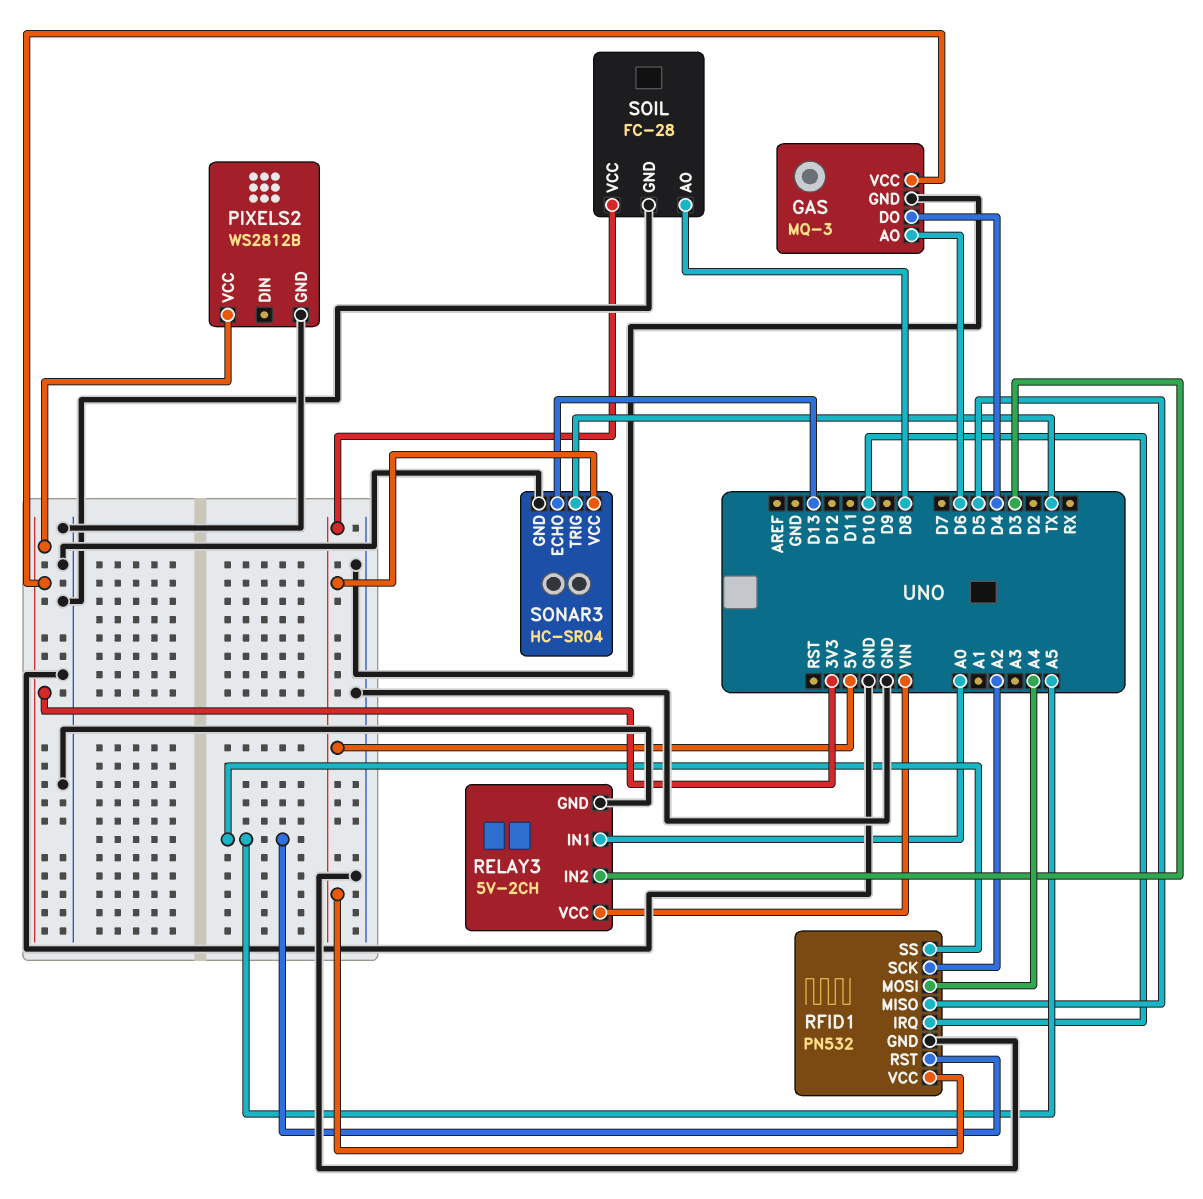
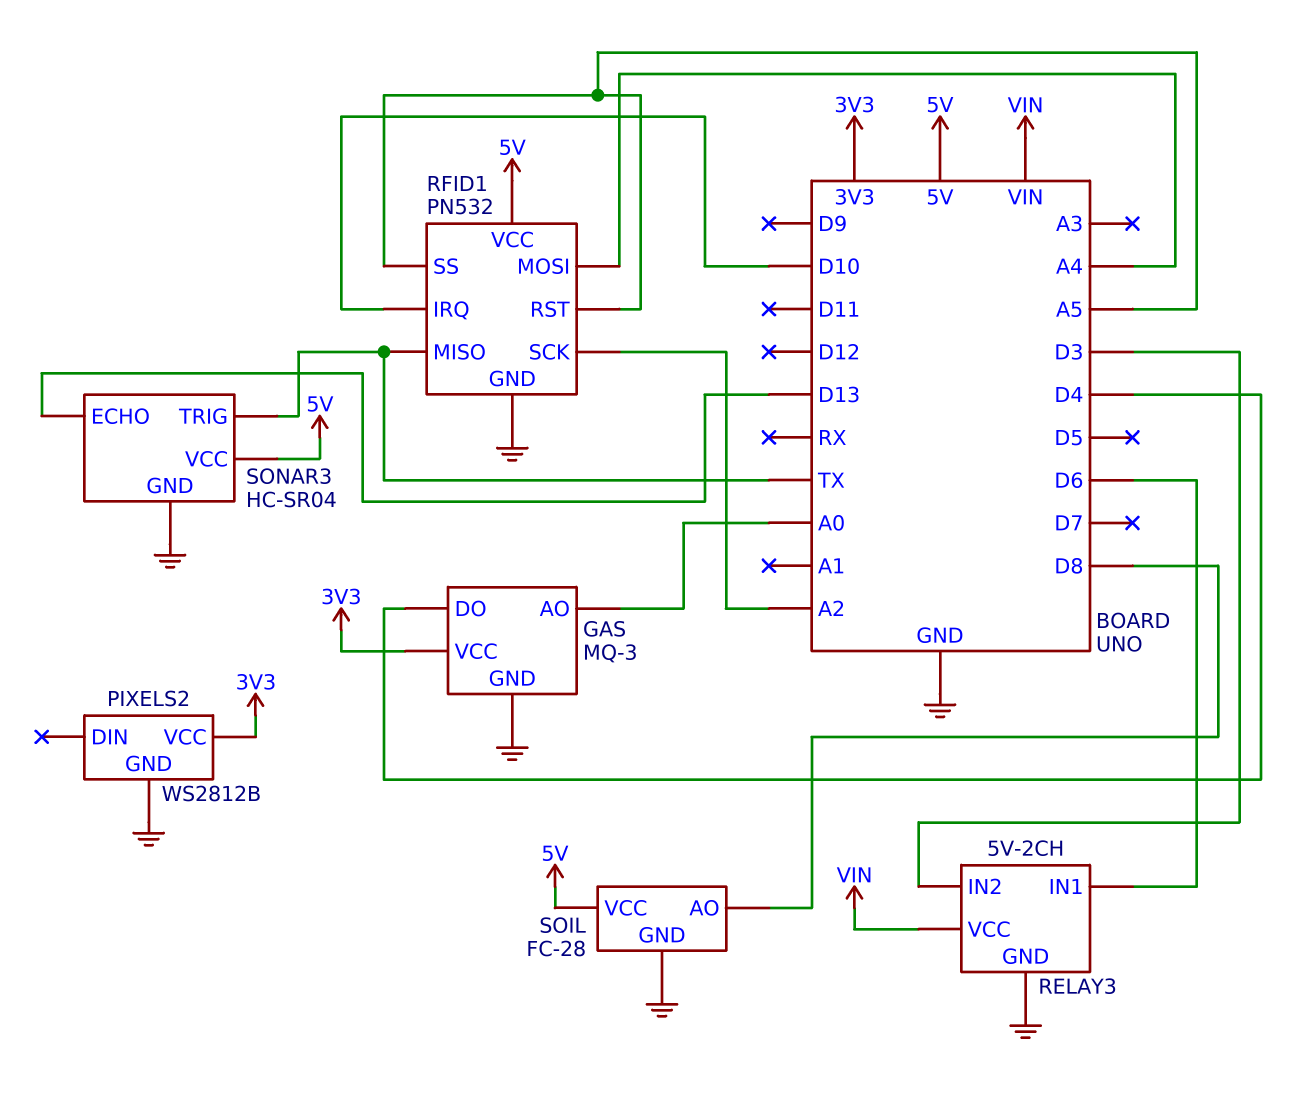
GAS pin AO: D6 -> A0
RELAY3 pin IN1: A0 -> D6
RFID1 pin MISO: D5 -> TX

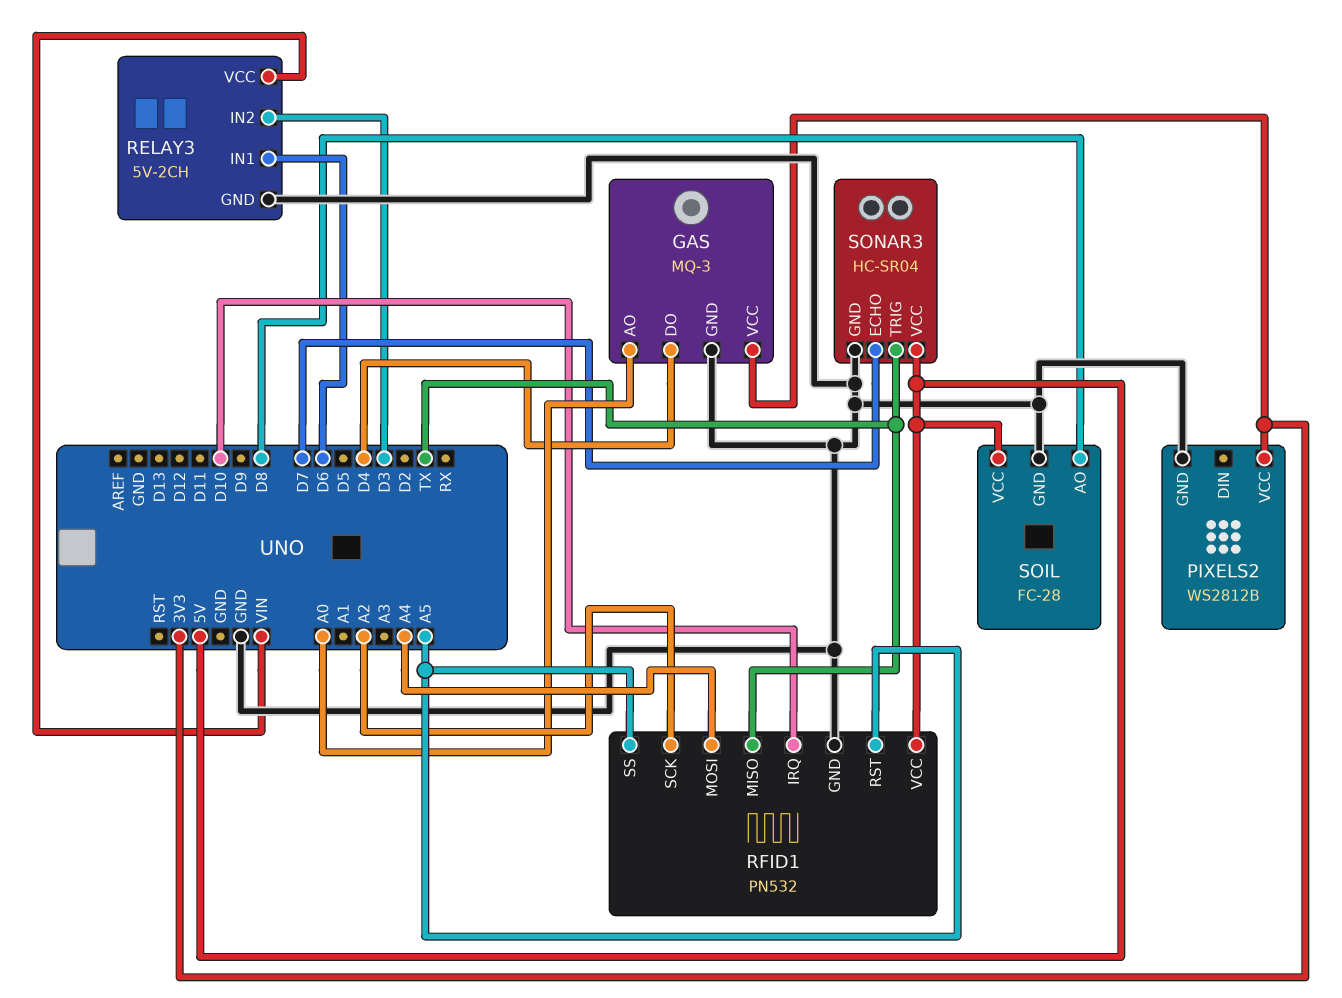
SONAR3 pin ECHO: D13 -> D7

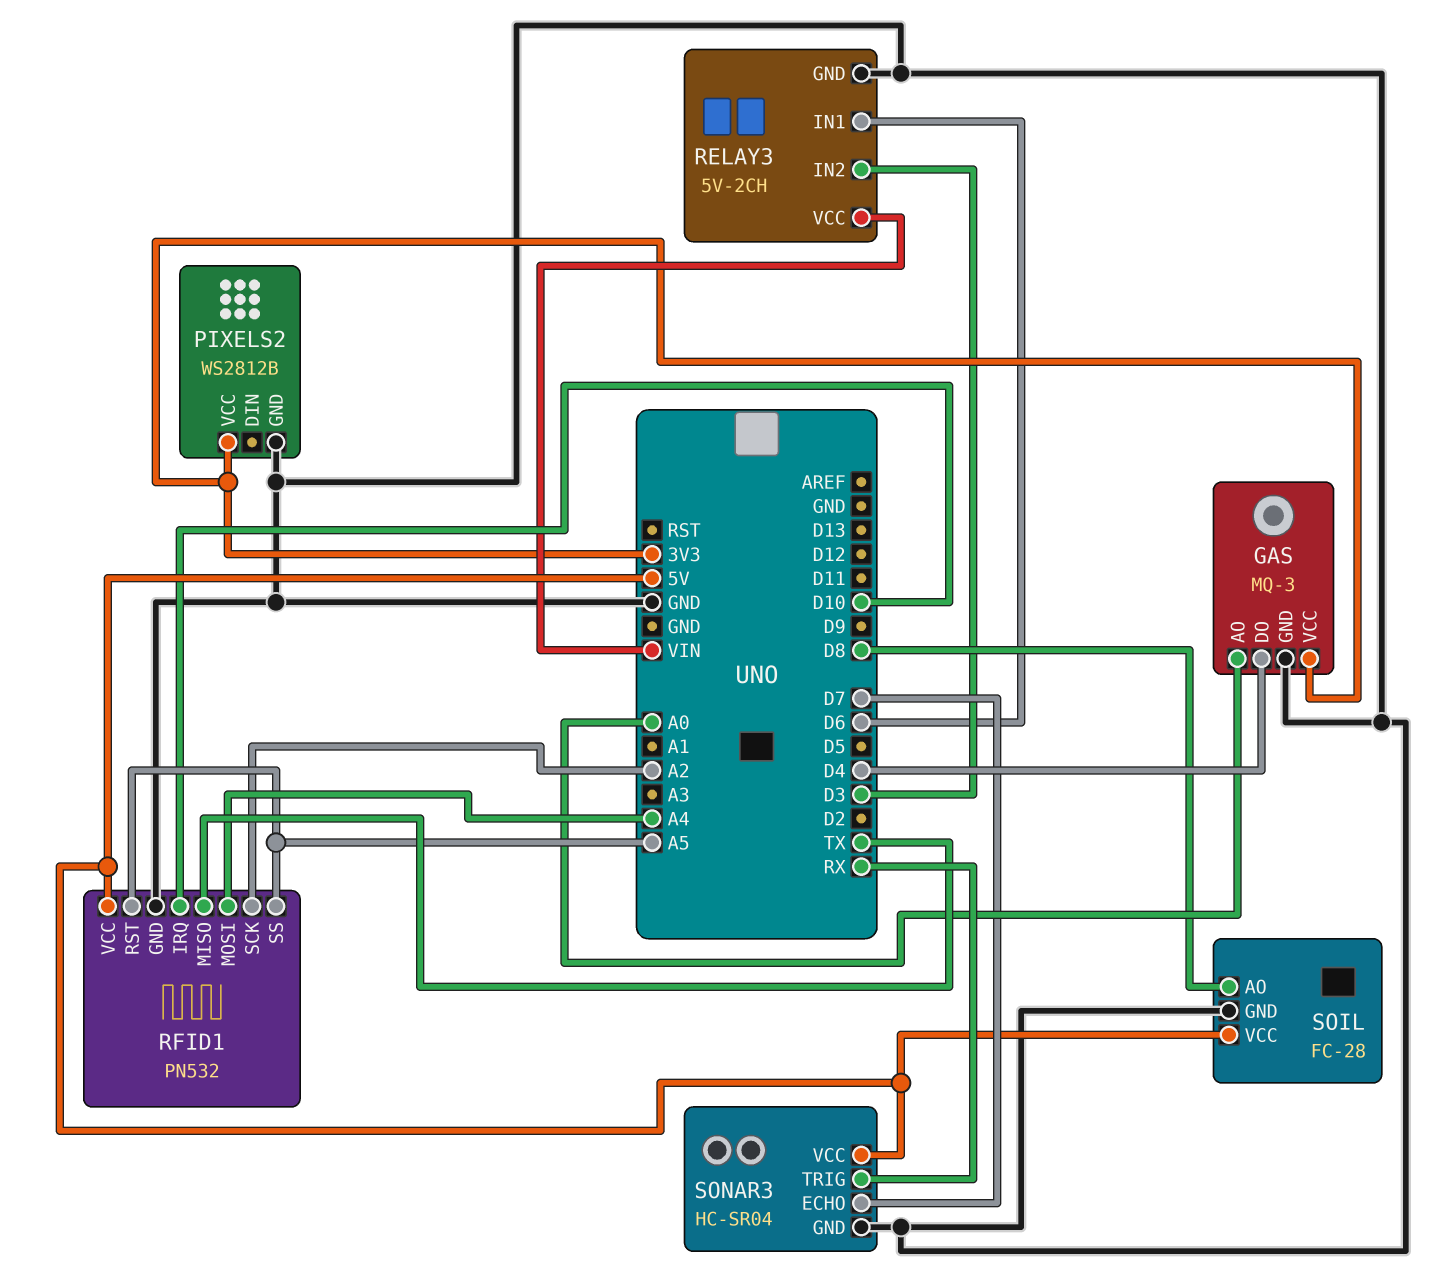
SONAR3 pin TRIG: TX -> RX

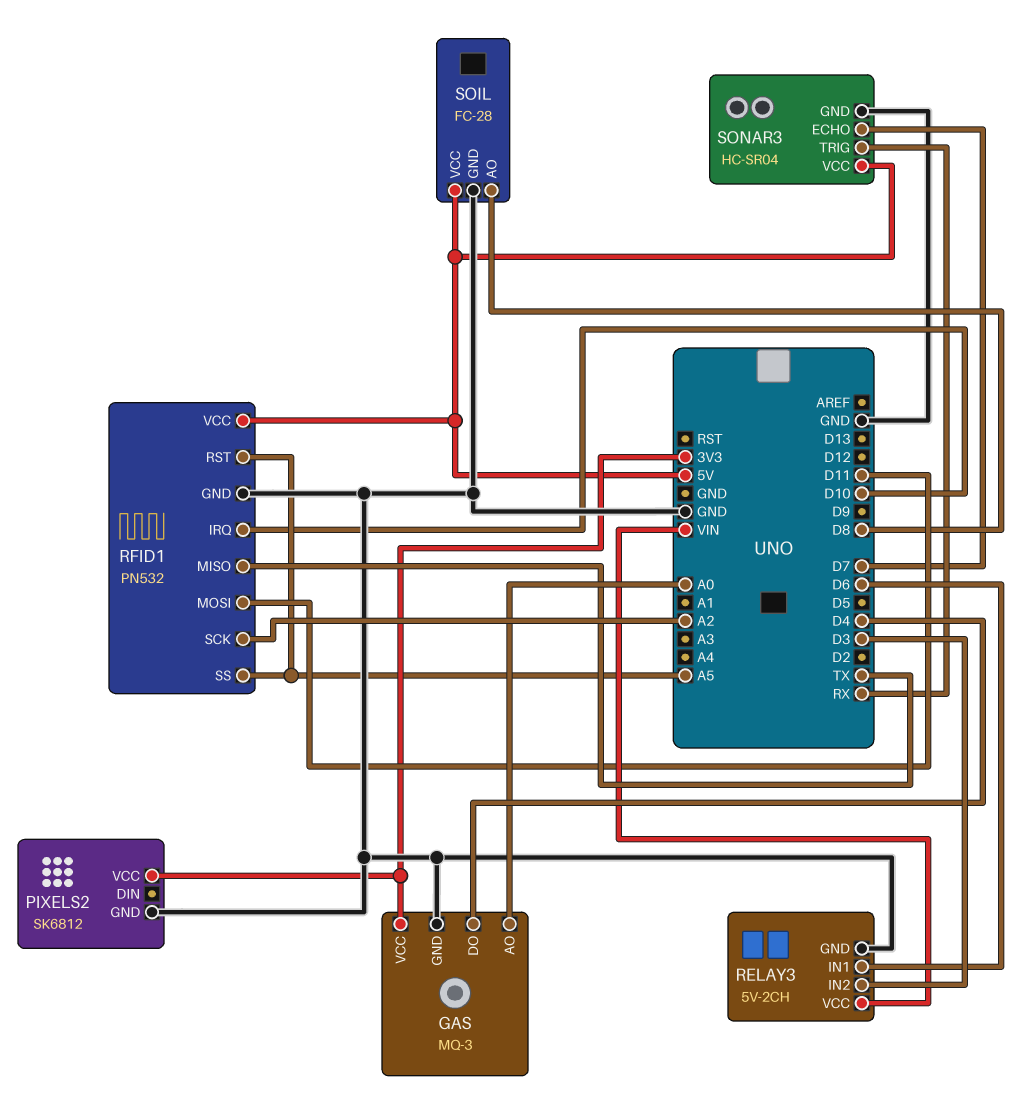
PIXELS2: WS2812B -> SK6812
RFID1 pin MOSI: A4 -> D11

